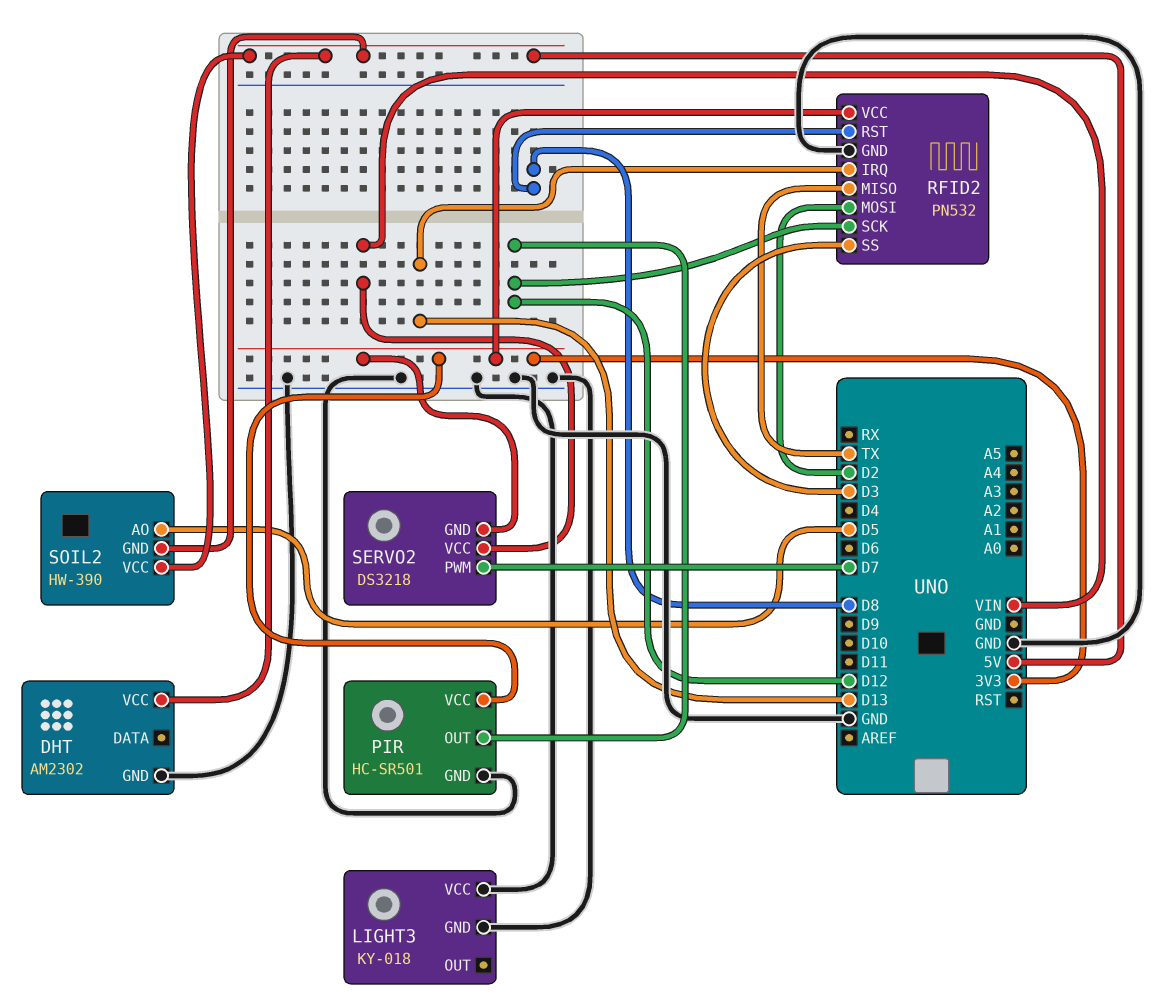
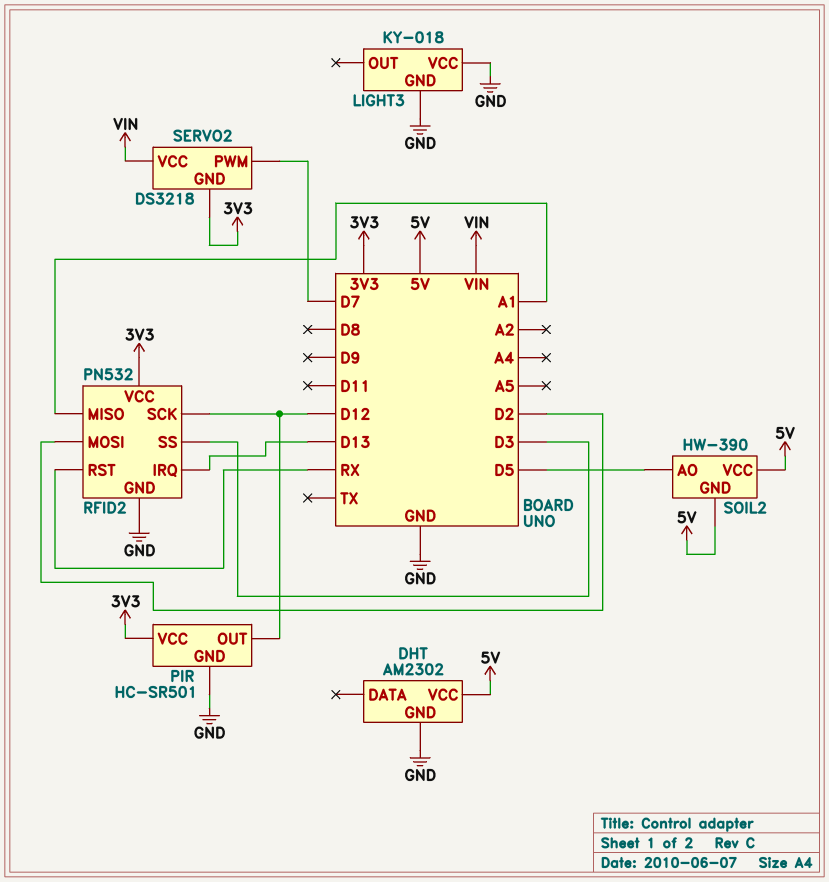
RFID2 pin MISO: TX -> A1
RFID2 pin RST: D8 -> RX

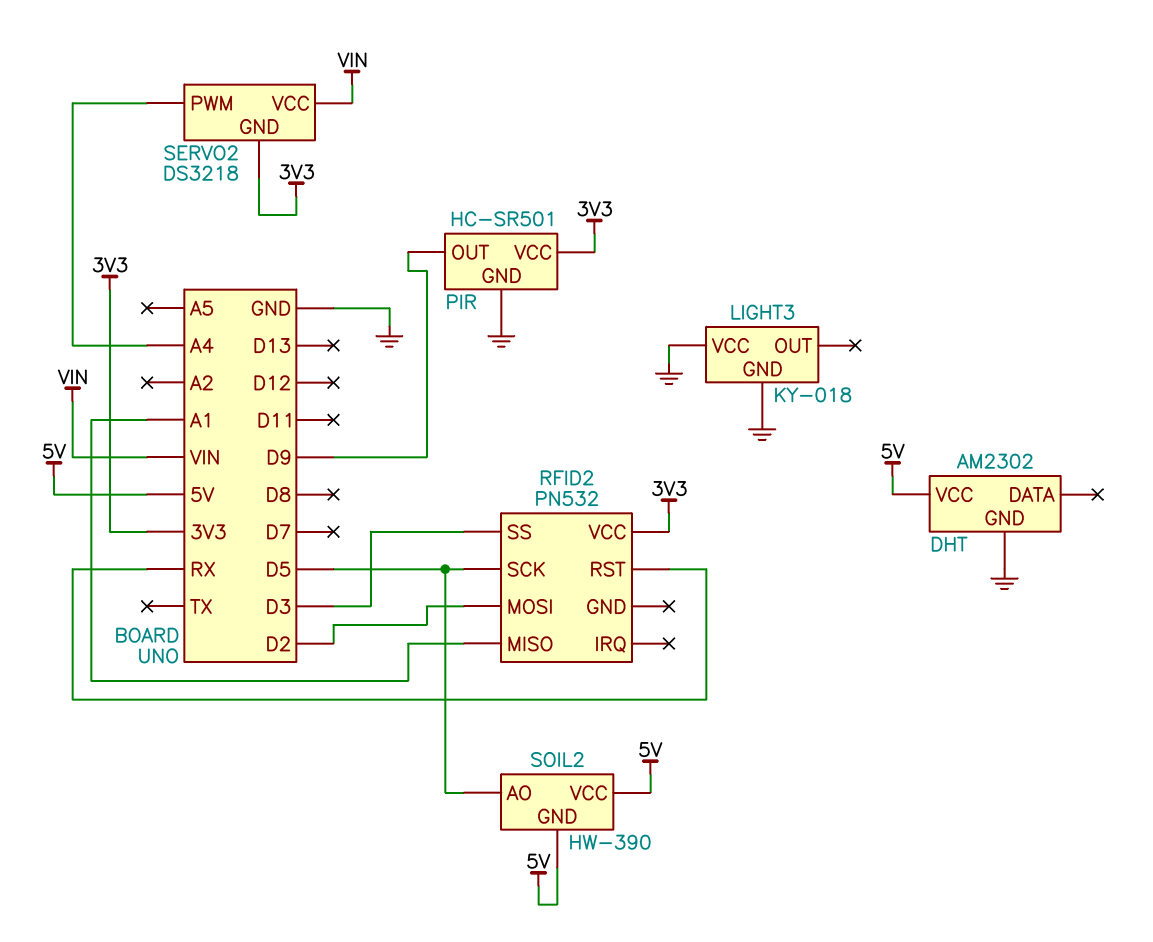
PIR pin OUT: D12 -> D9
RFID2 pin GND: GND -> none
RFID2 pin IRQ: D13 -> none
RFID2 pin SCK: D12 -> D5
SERVO2 pin PWM: D7 -> A4

